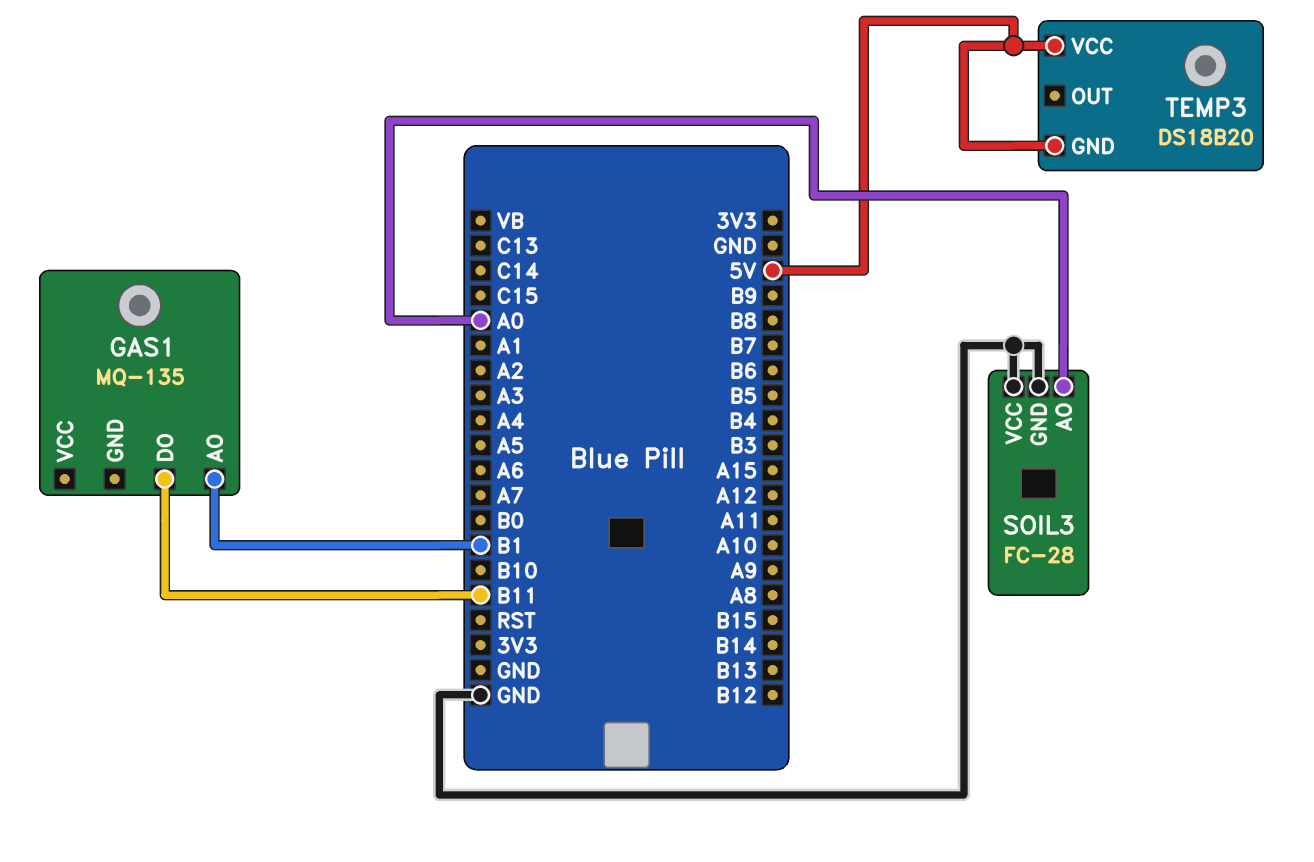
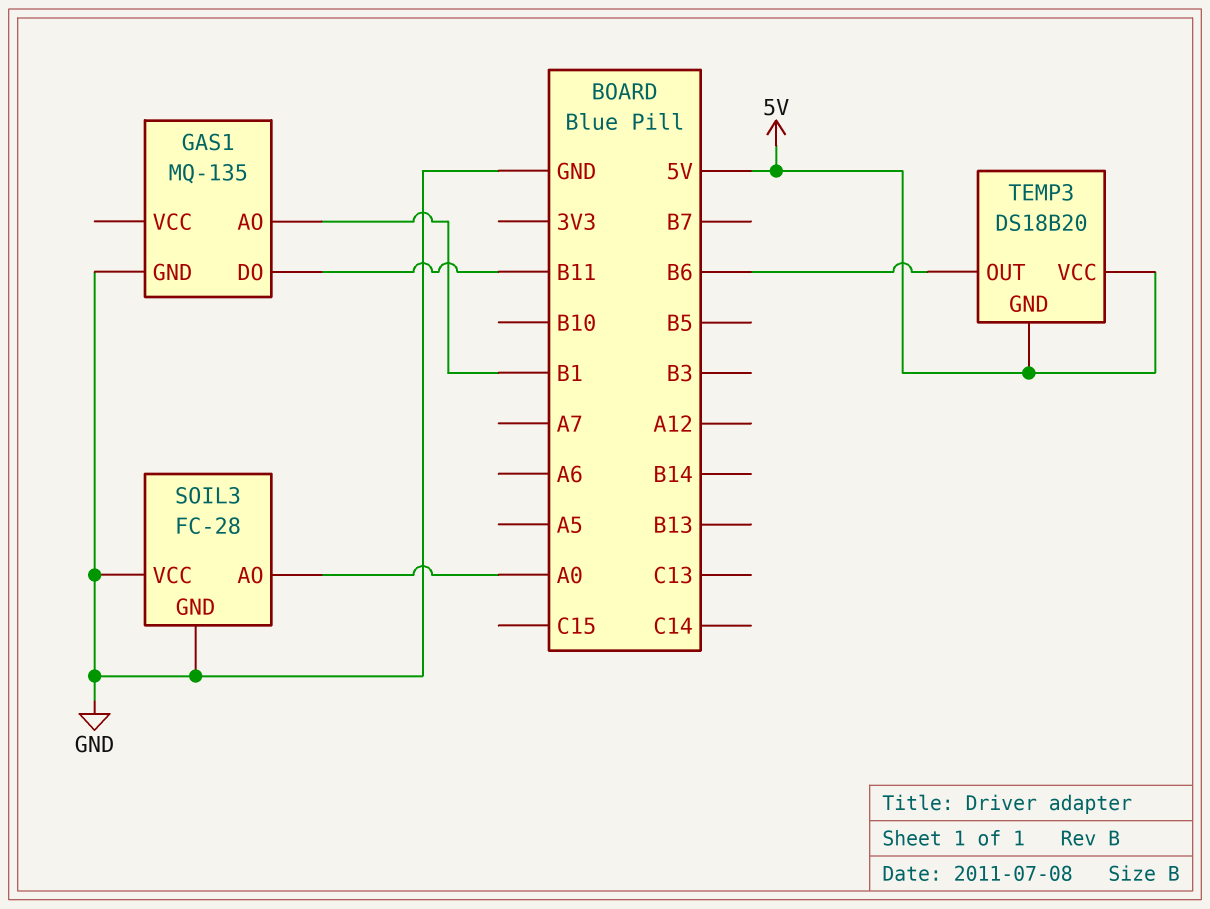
GAS1 pin GND: none -> GND
TEMP3 pin OUT: none -> B6

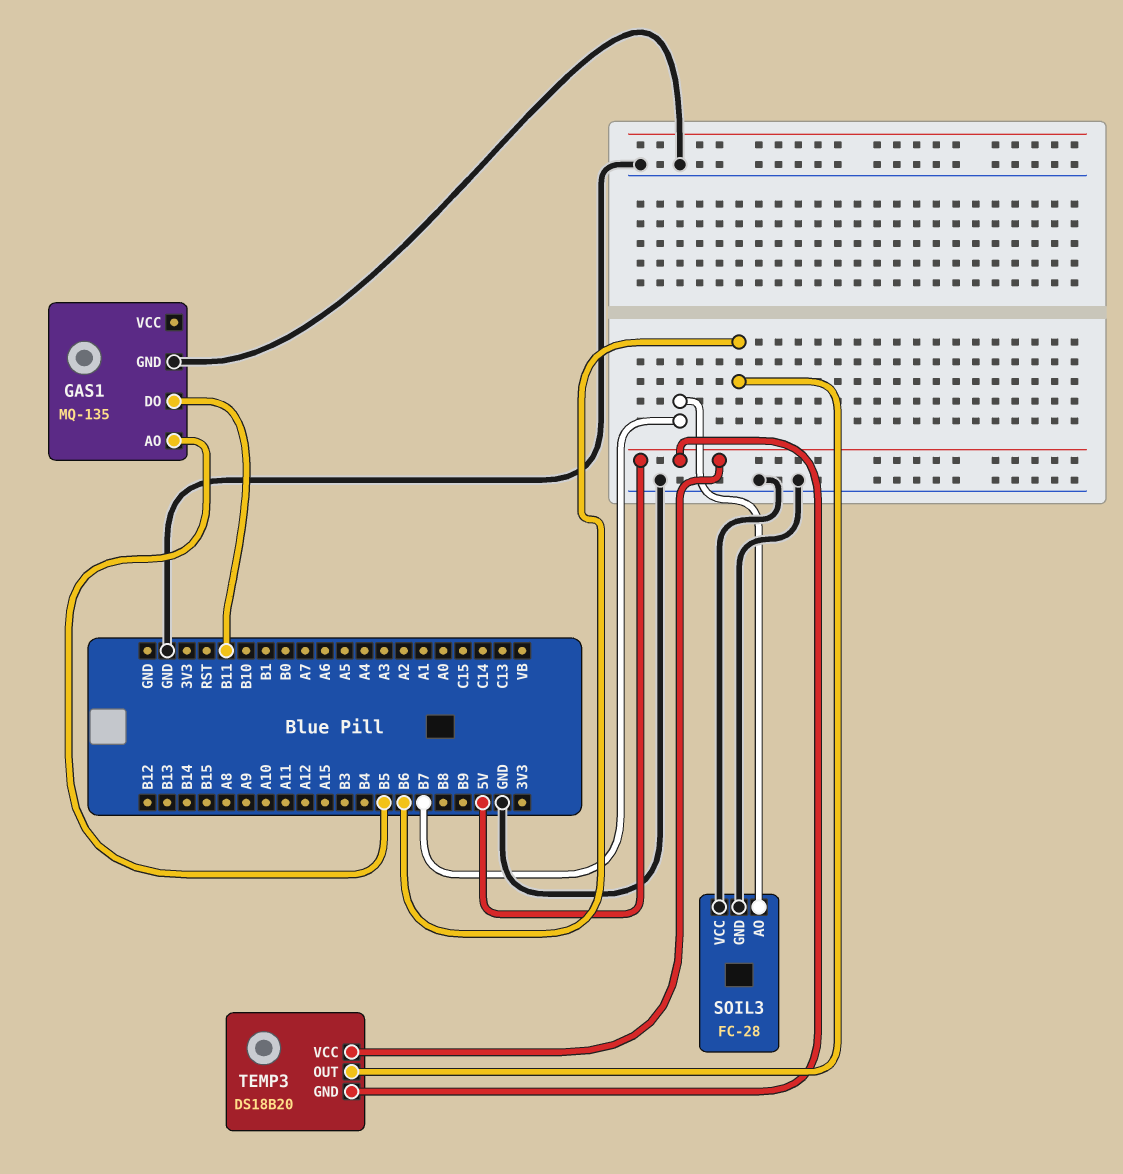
GAS1 pin AO: B1 -> B5
SOIL3 pin AO: A0 -> B7

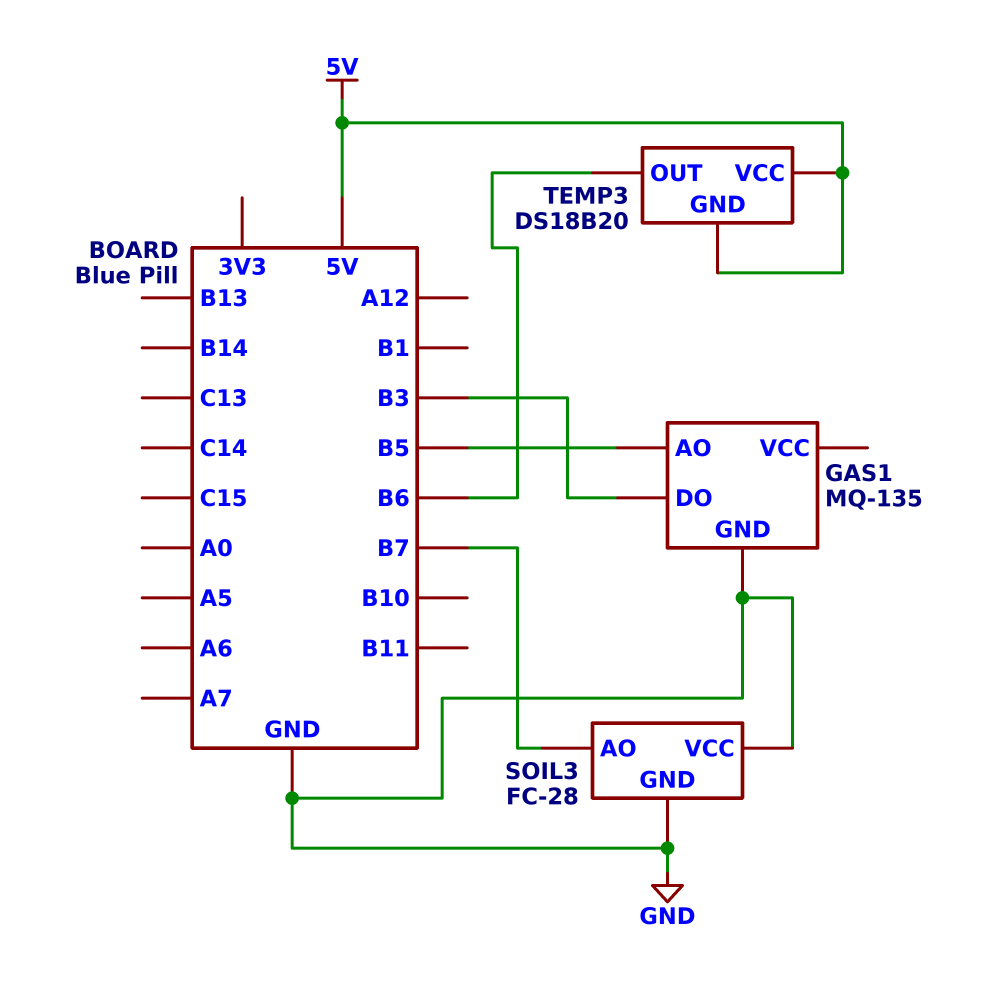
GAS1 pin DO: B11 -> B3

